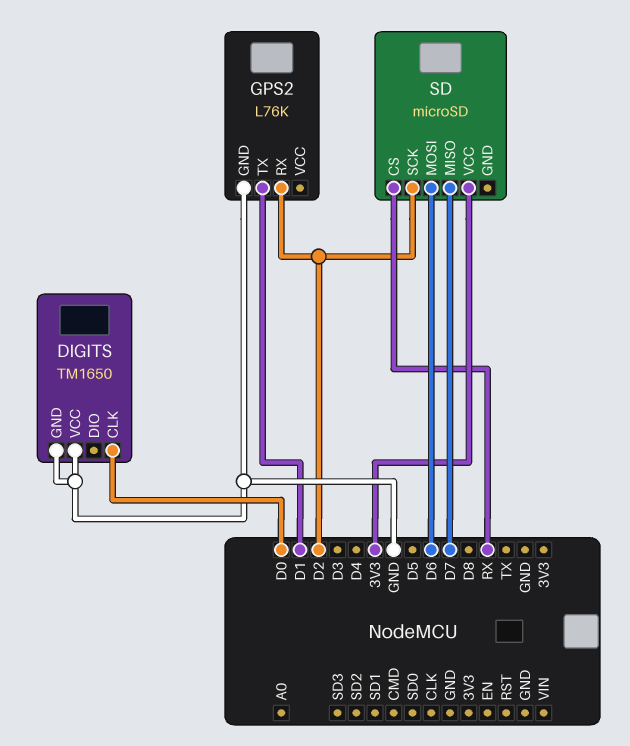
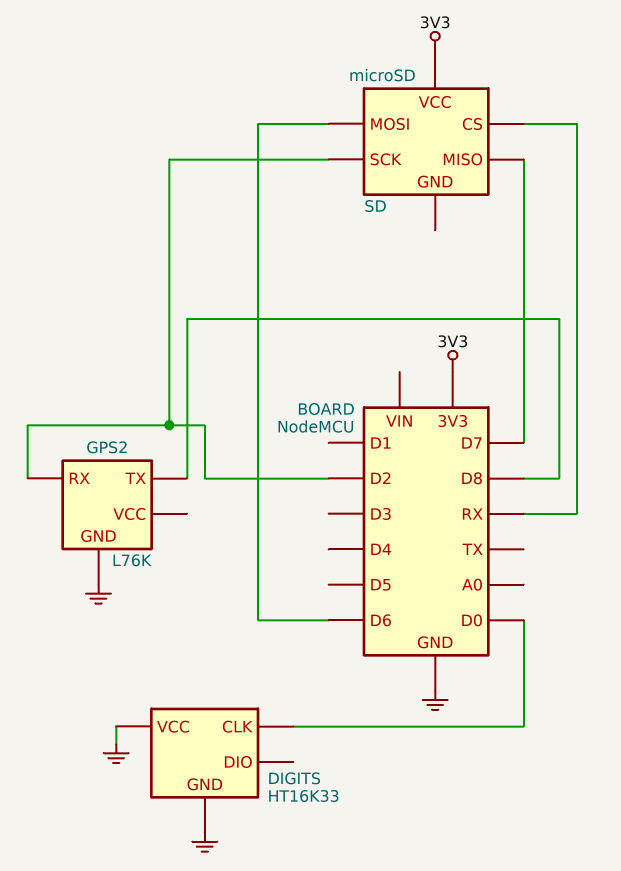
DIGITS: TM1650 -> HT16K33
GPS2 pin TX: D1 -> D8

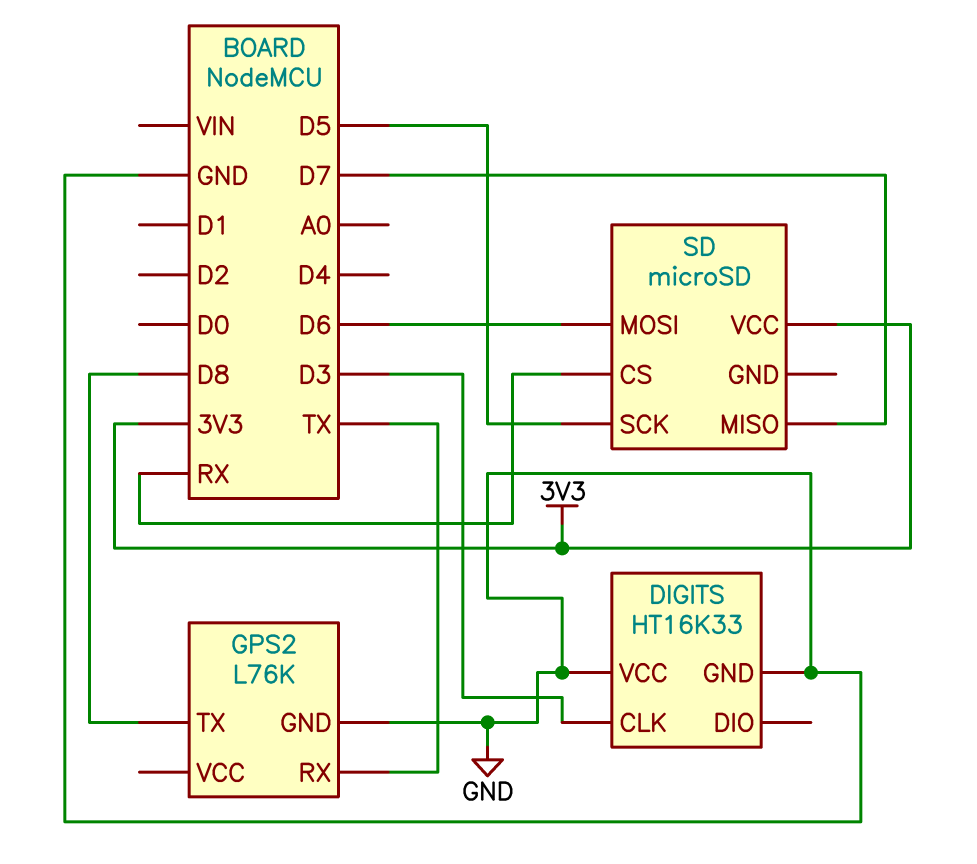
DIGITS pin CLK: D0 -> D3
GPS2 pin RX: D2 -> TX
SD pin SCK: D2 -> D5

